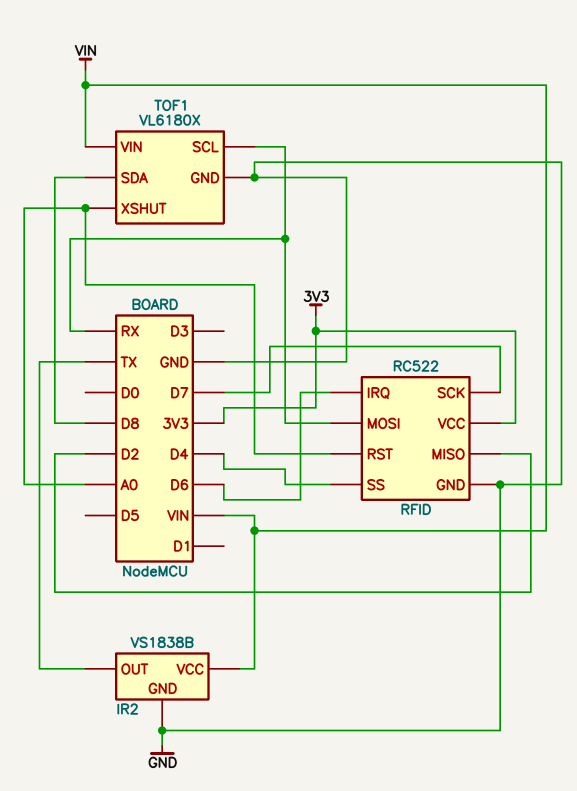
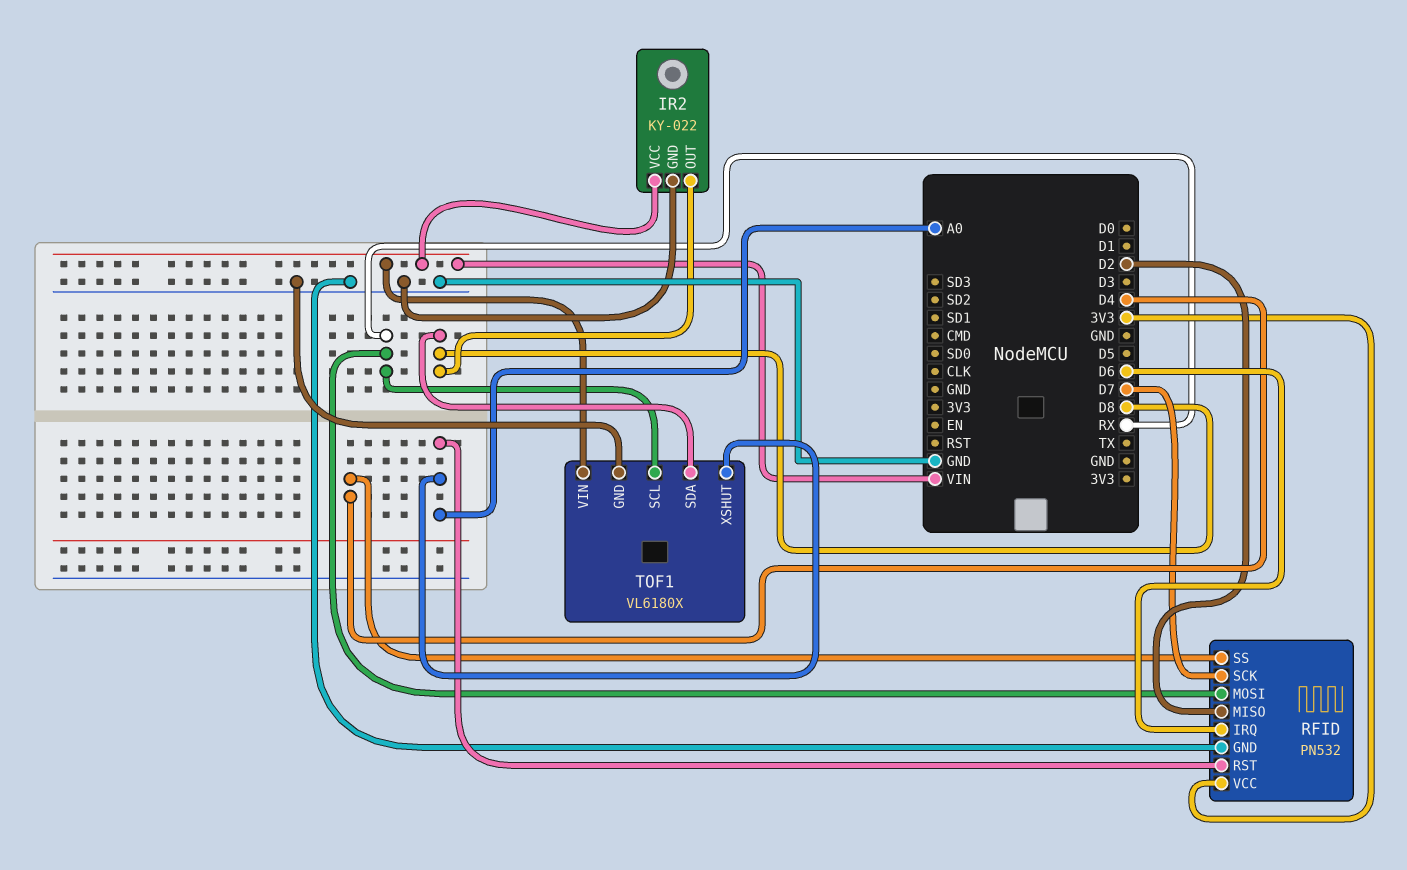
IR2: VS1838B -> KY-022
IR2 pin OUT: TX -> D8
RFID: RC522 -> PN532

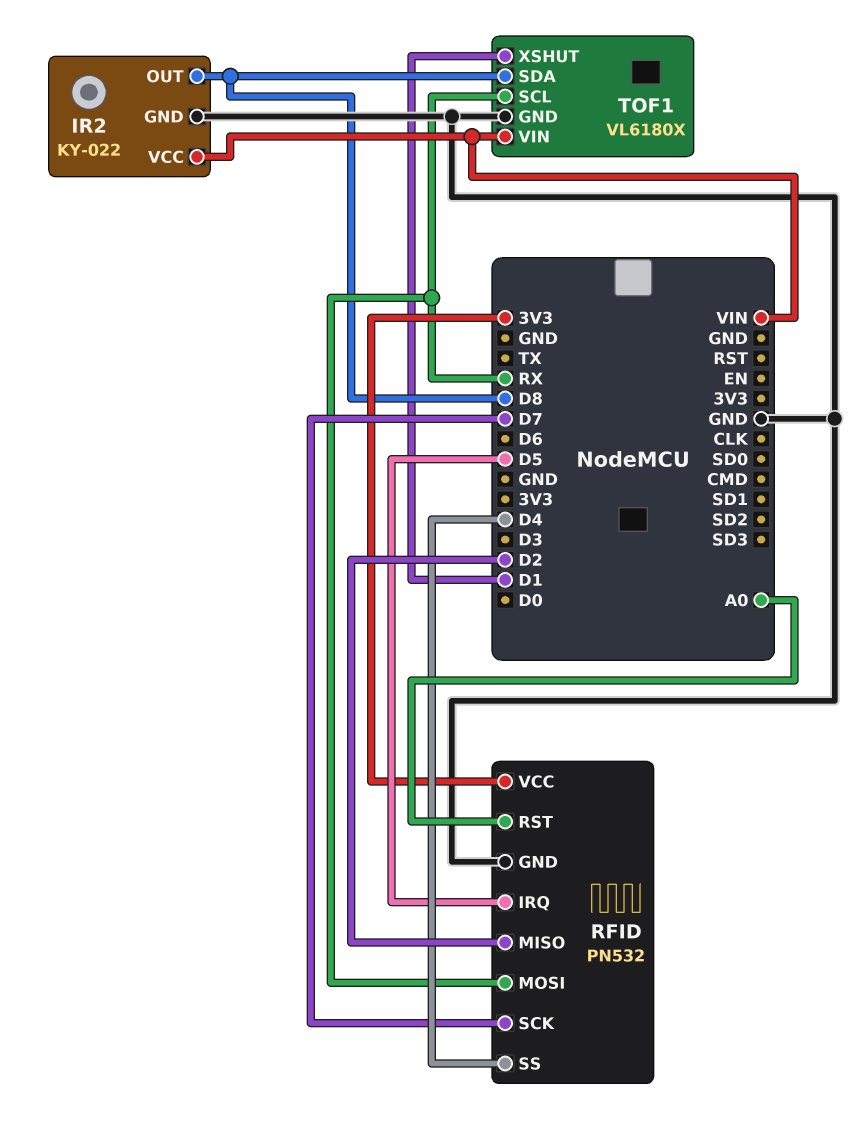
RFID pin IRQ: D6 -> D5
TOF1 pin XSHUT: A0 -> D1

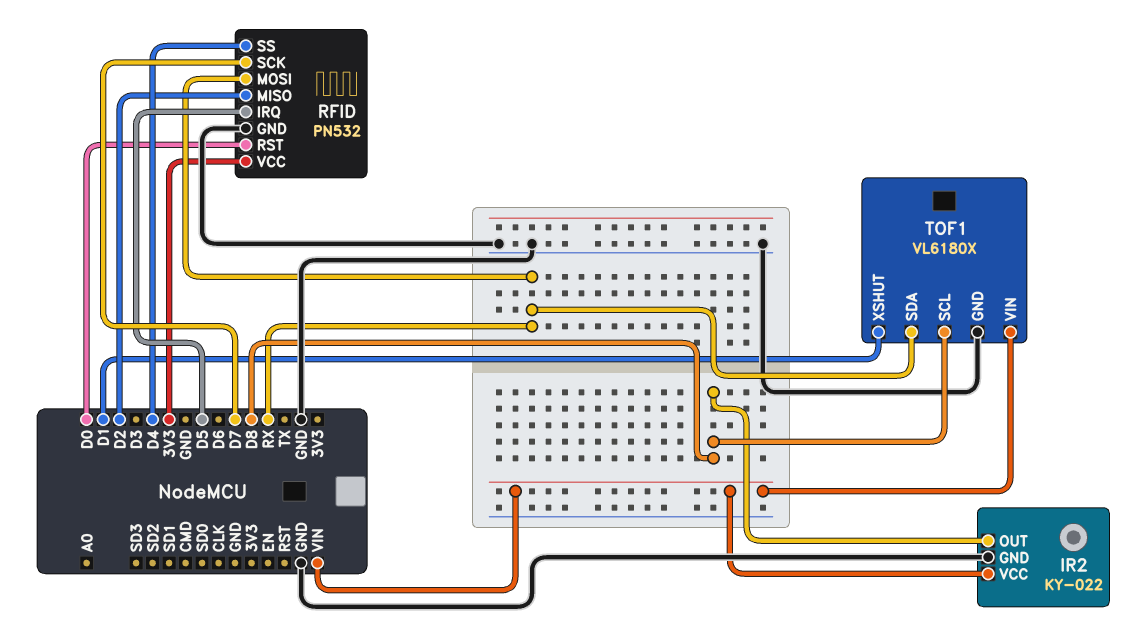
RFID pin RST: A0 -> D0
TOF1 pin SCL: RX -> D8
TOF1 pin SDA: D8 -> RX

